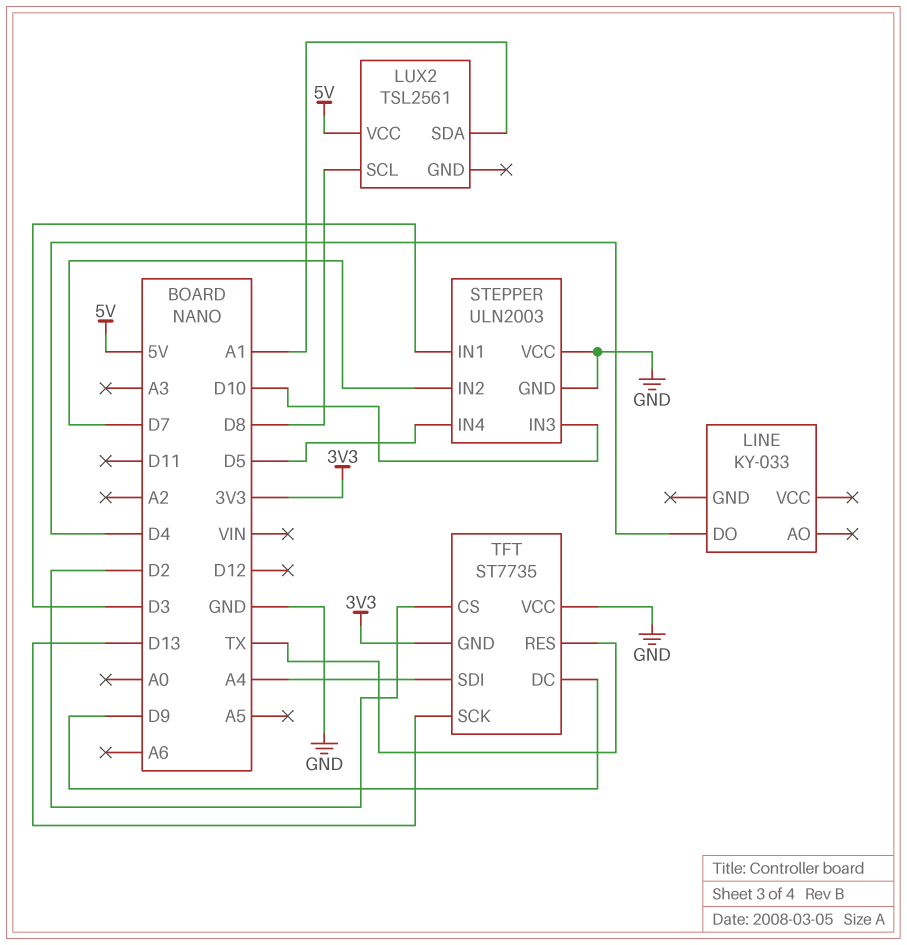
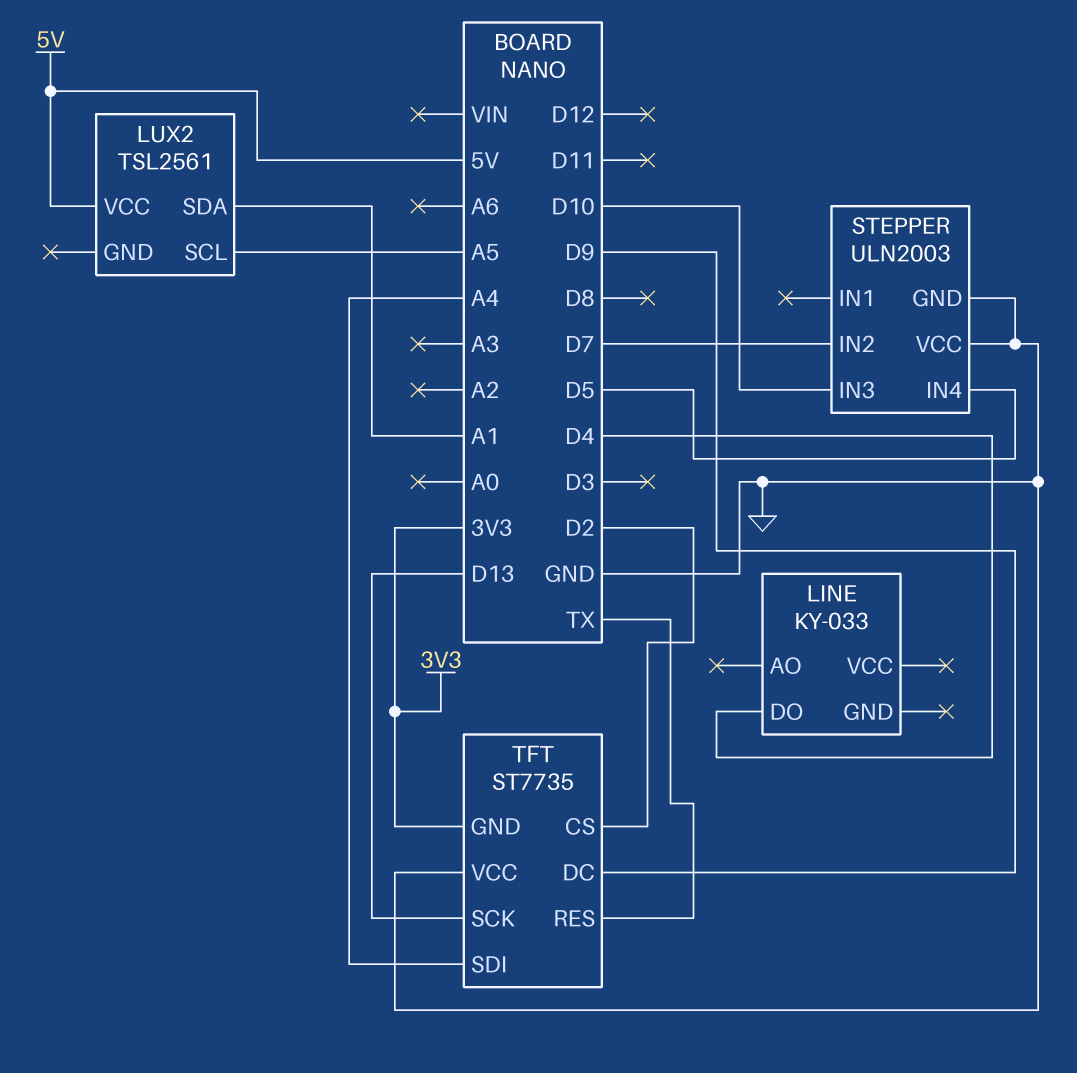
LUX2 pin SCL: D8 -> A5
STEPPER pin IN1: D3 -> none

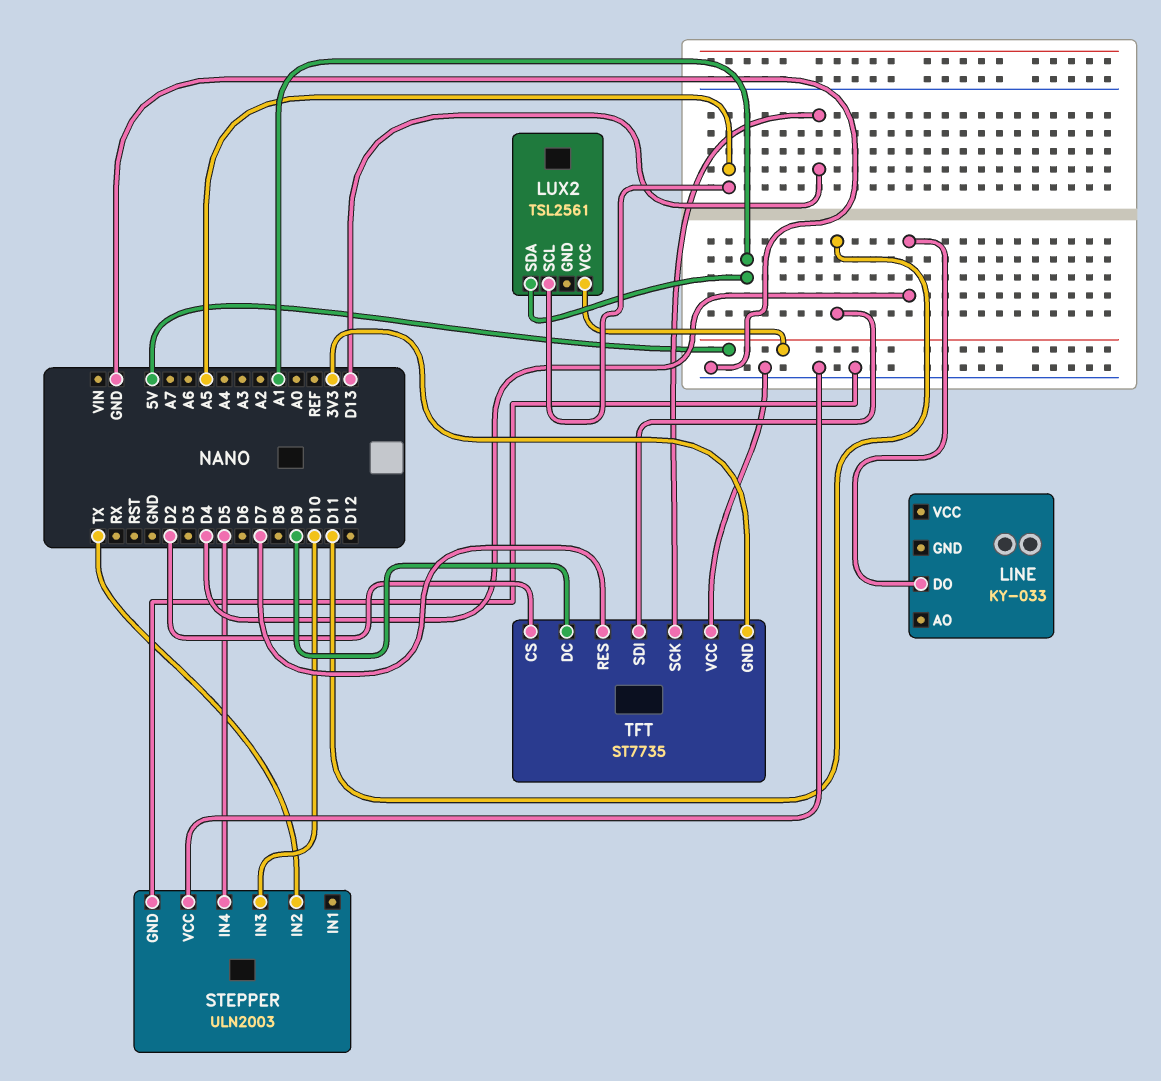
STEPPER pin IN2: D7 -> TX
TFT pin RES: TX -> D7
TFT pin SDI: A4 -> D11

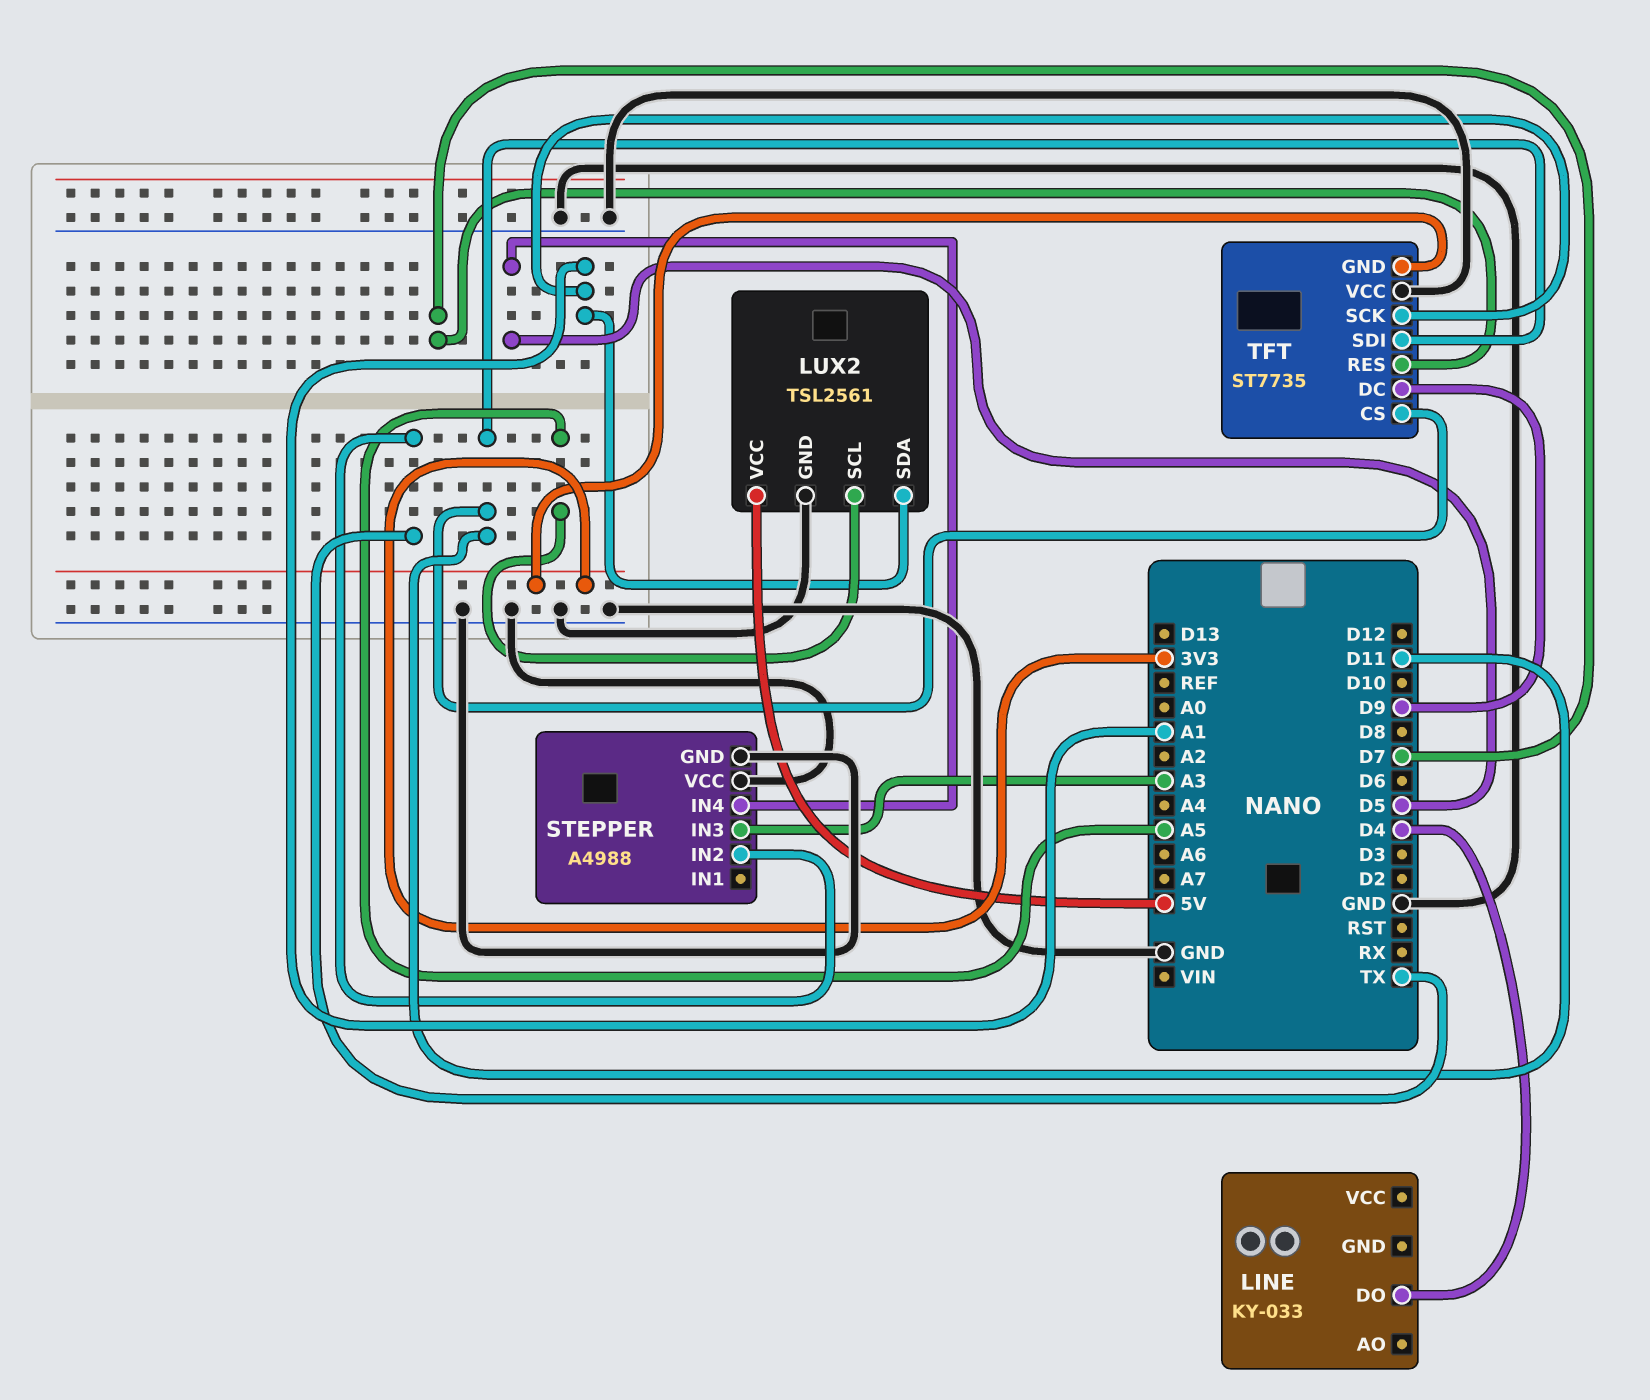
LUX2 pin GND: none -> GND
STEPPER: ULN2003 -> A4988
STEPPER pin IN3: D10 -> A3
TFT pin CS: D2 -> D11
TFT pin SCK: D13 -> A1

